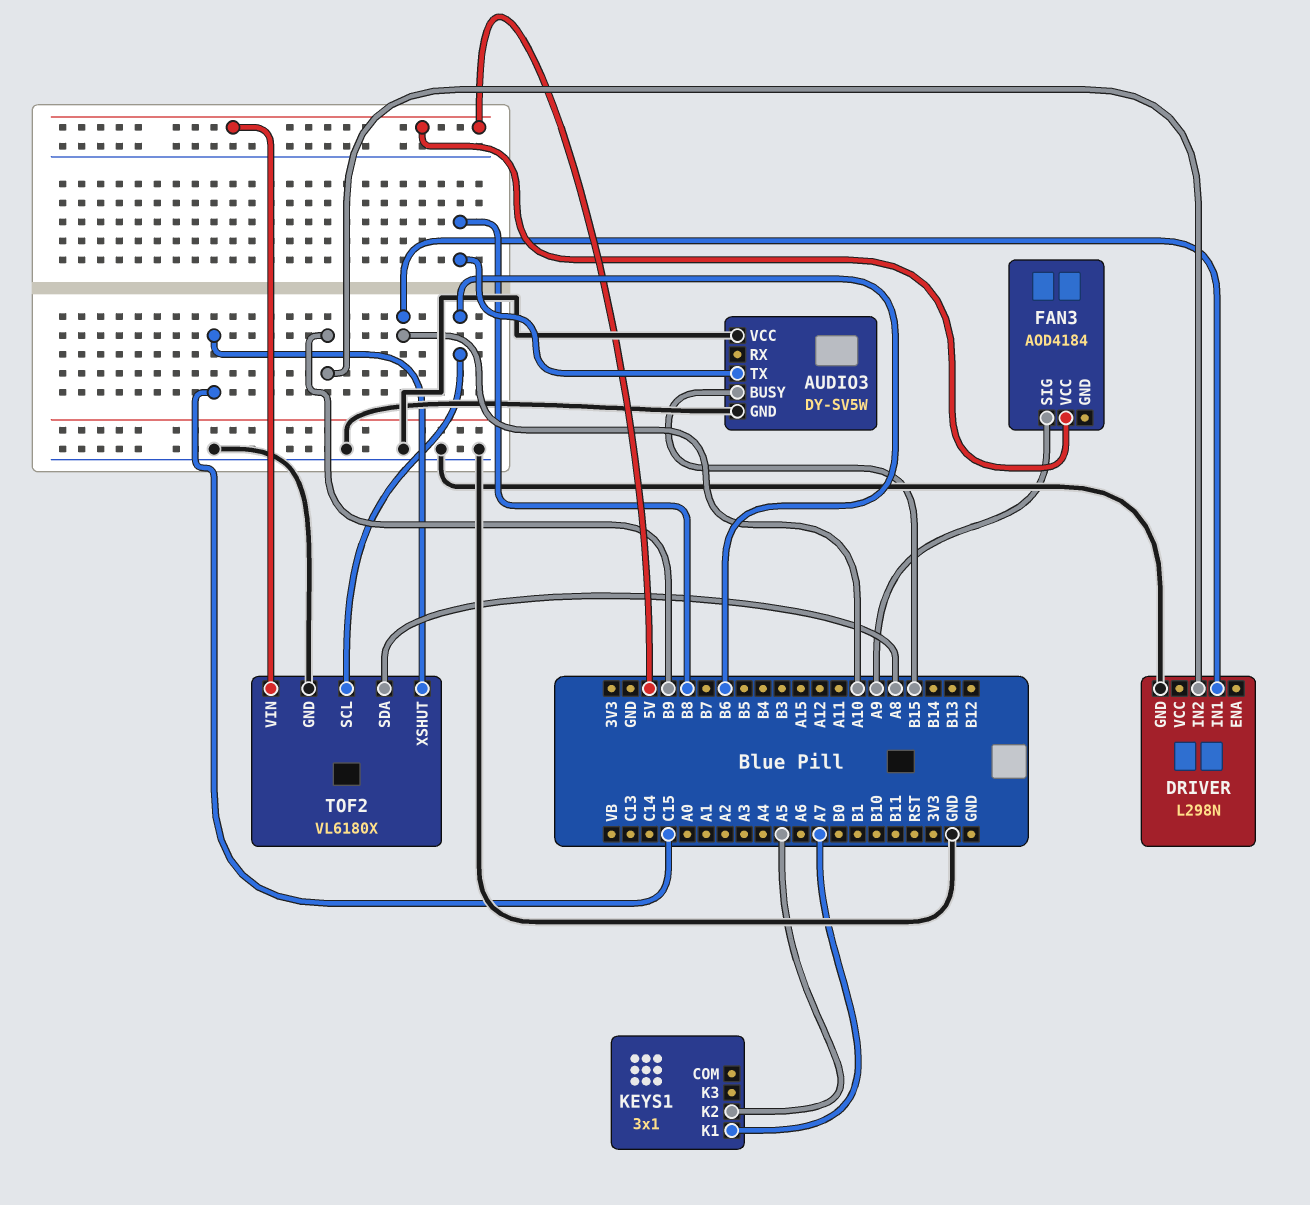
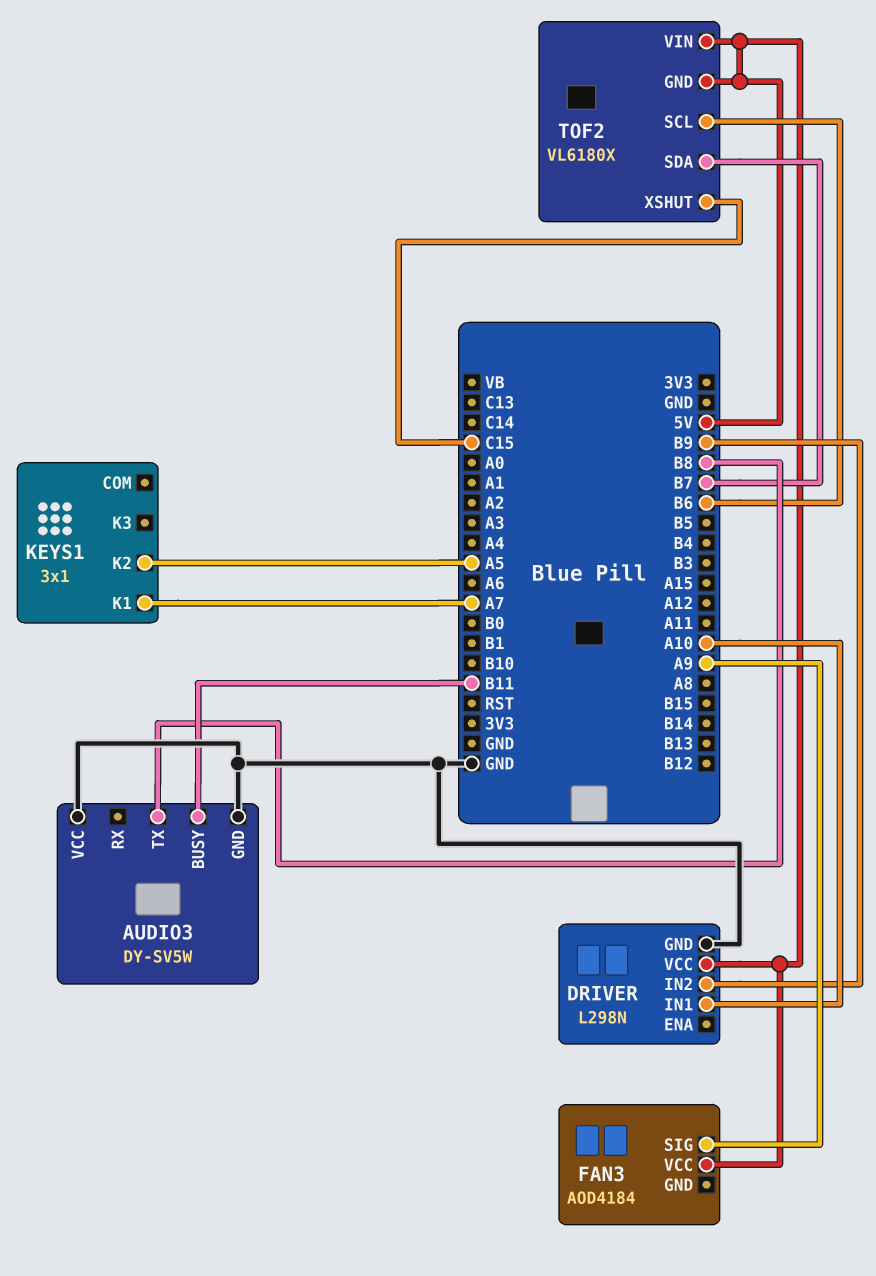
AUDIO3 pin BUSY: B15 -> B11
DRIVER pin VCC: none -> 5V
TOF2 pin GND: GND -> 5V
TOF2 pin SDA: A8 -> B7

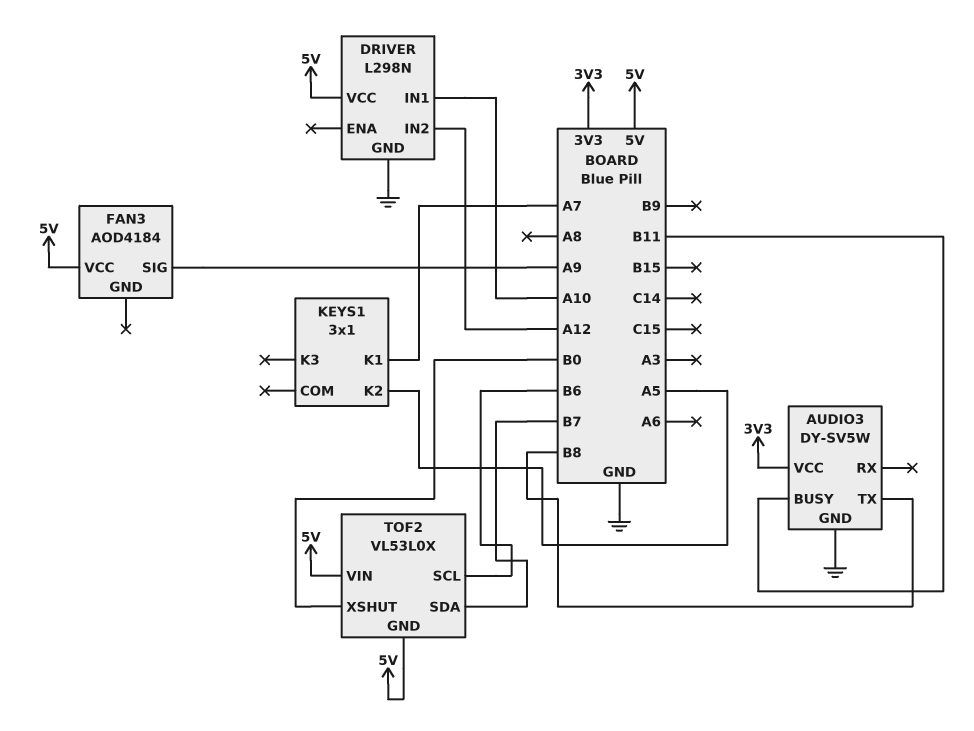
AUDIO3 pin VCC: GND -> 3V3
DRIVER pin IN2: B9 -> A12
TOF2: VL6180X -> VL53L0X
TOF2 pin XSHUT: C15 -> B0

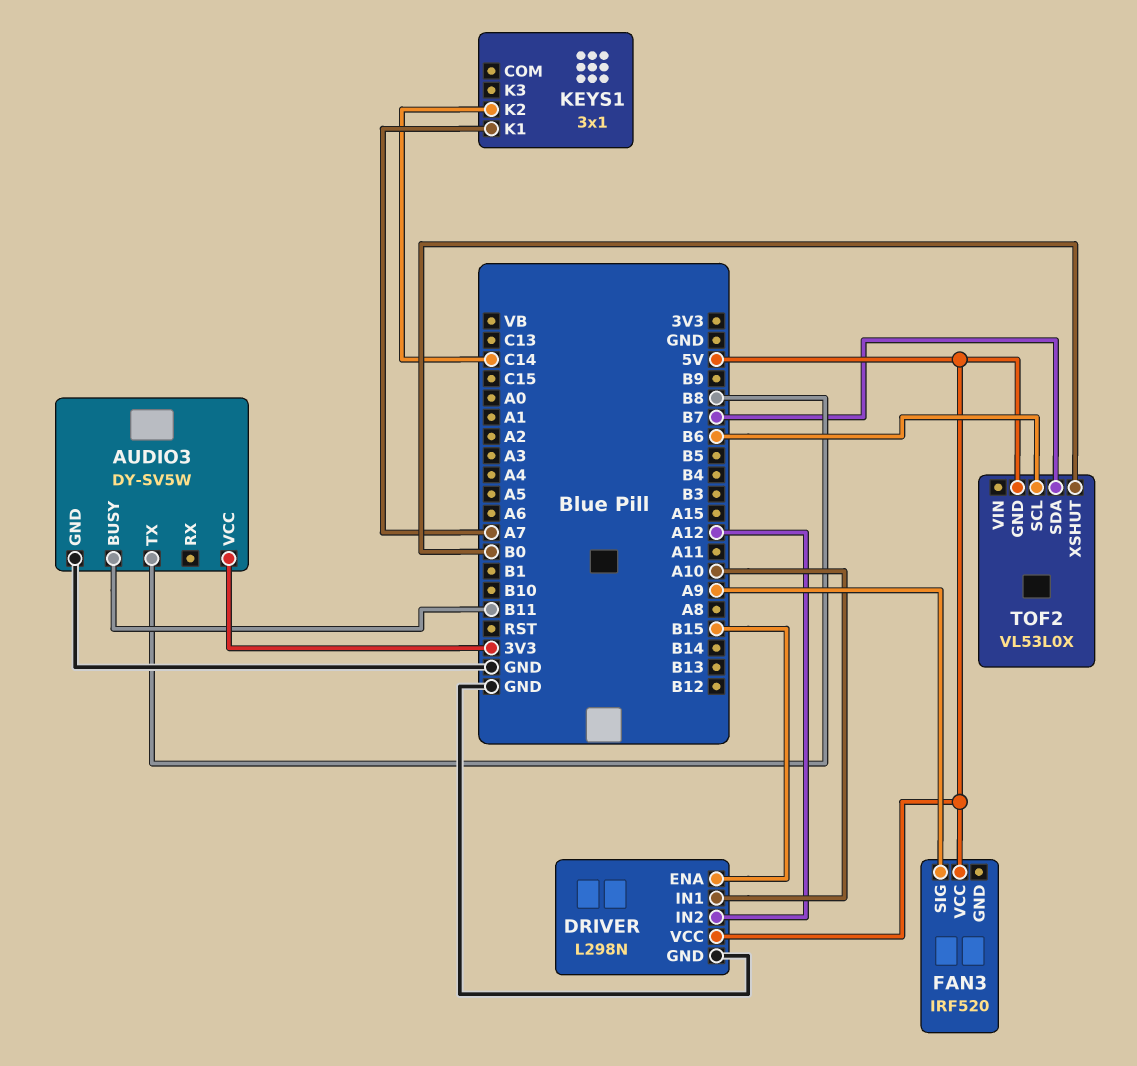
DRIVER pin ENA: none -> B15
FAN3: AOD4184 -> IRF520
KEYS1 pin K2: A5 -> C14
TOF2 pin VIN: 5V -> none

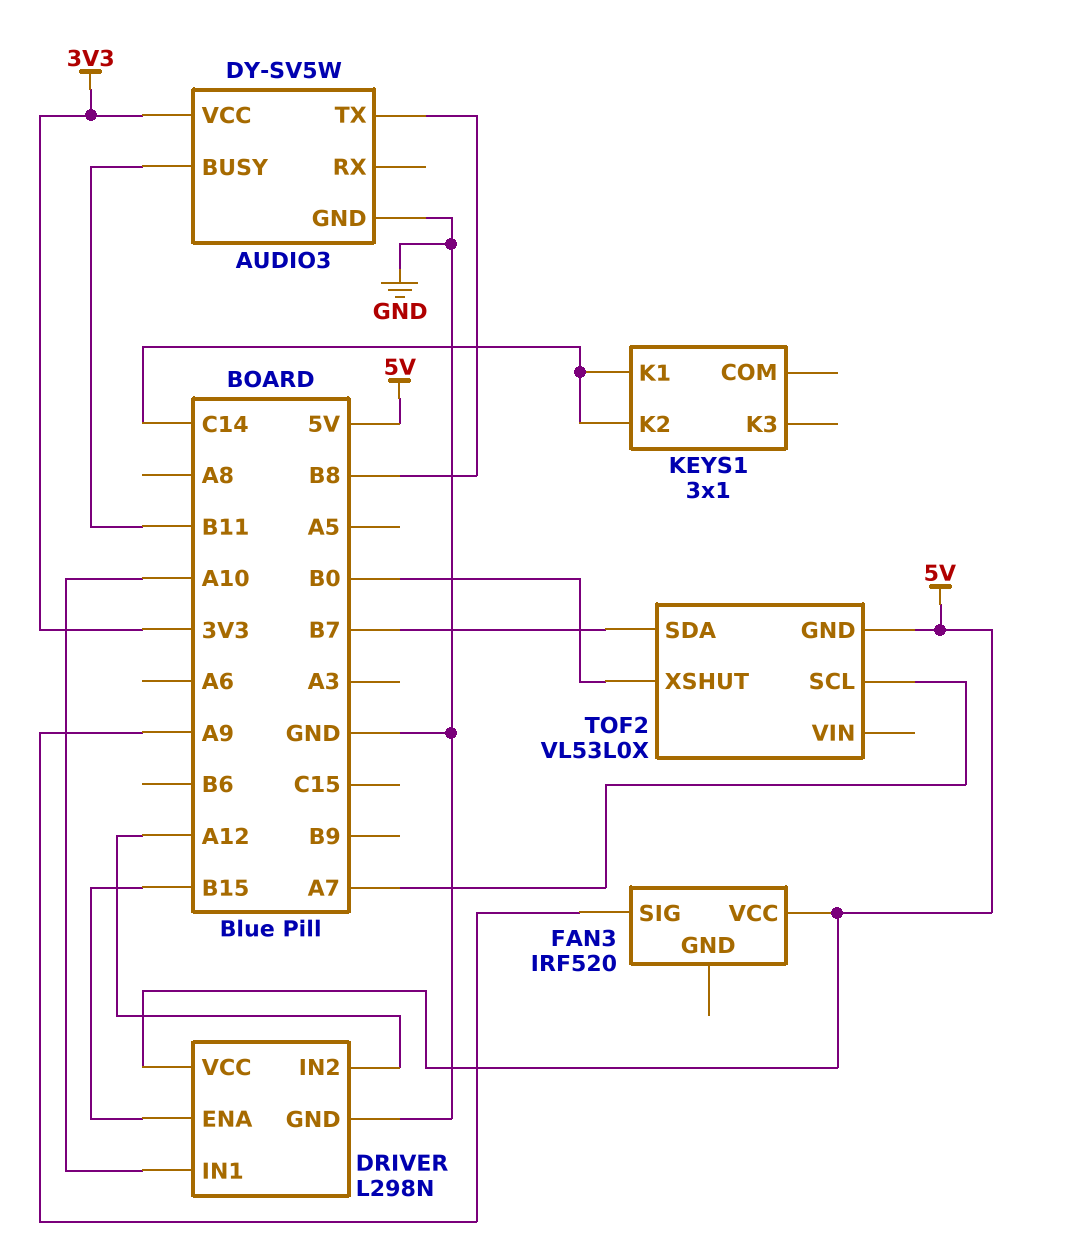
KEYS1 pin K1: A7 -> C14
TOF2 pin SCL: B6 -> A7

